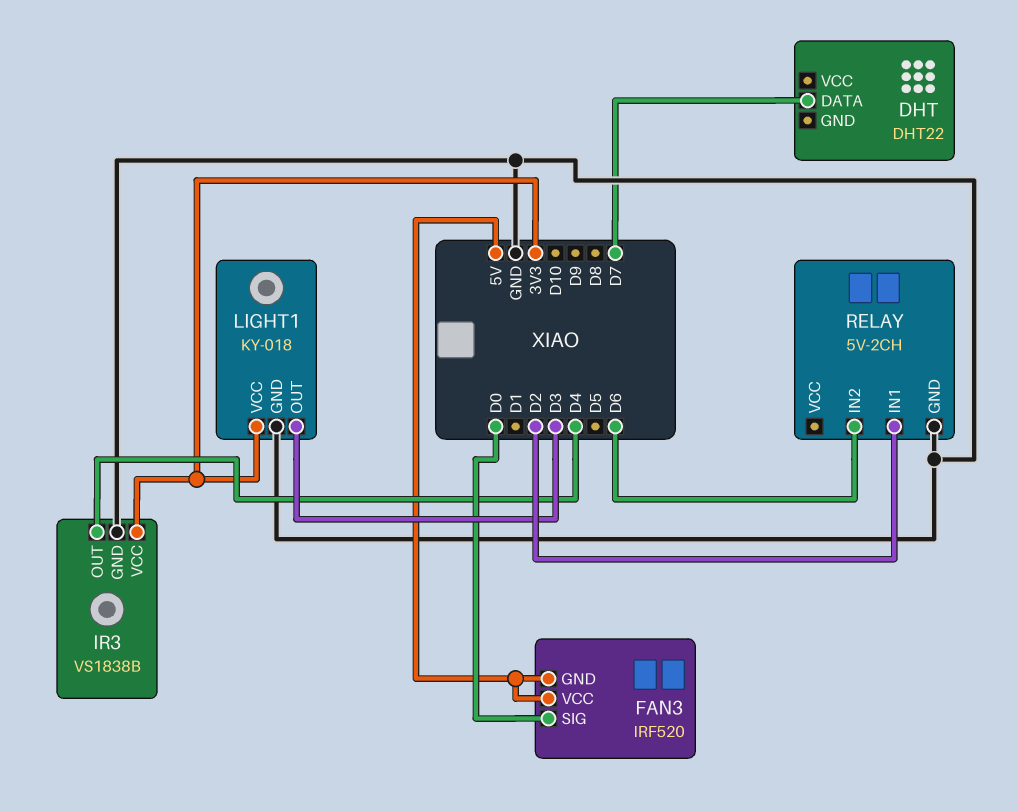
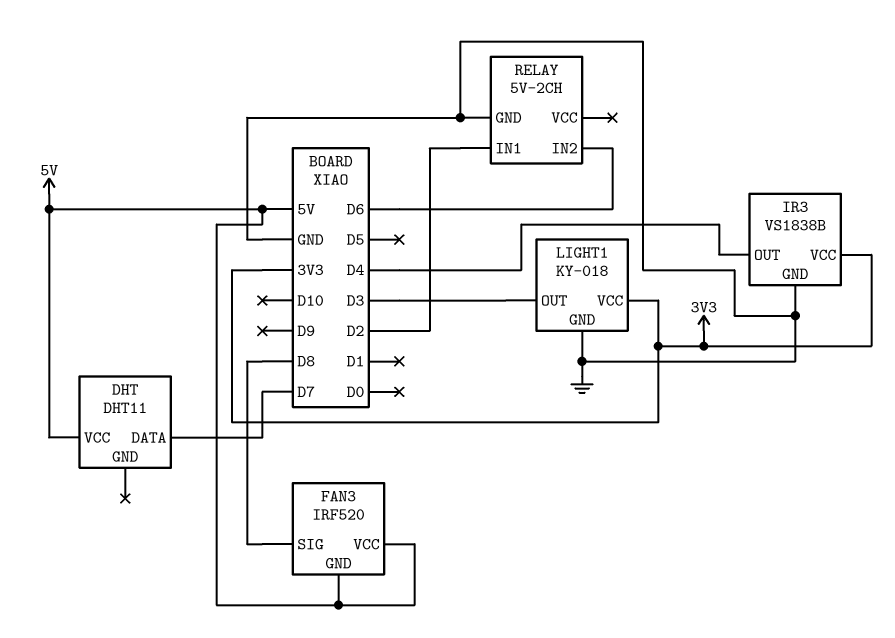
DHT: DHT22 -> DHT11
DHT pin VCC: none -> 5V
FAN3 pin SIG: D0 -> D8

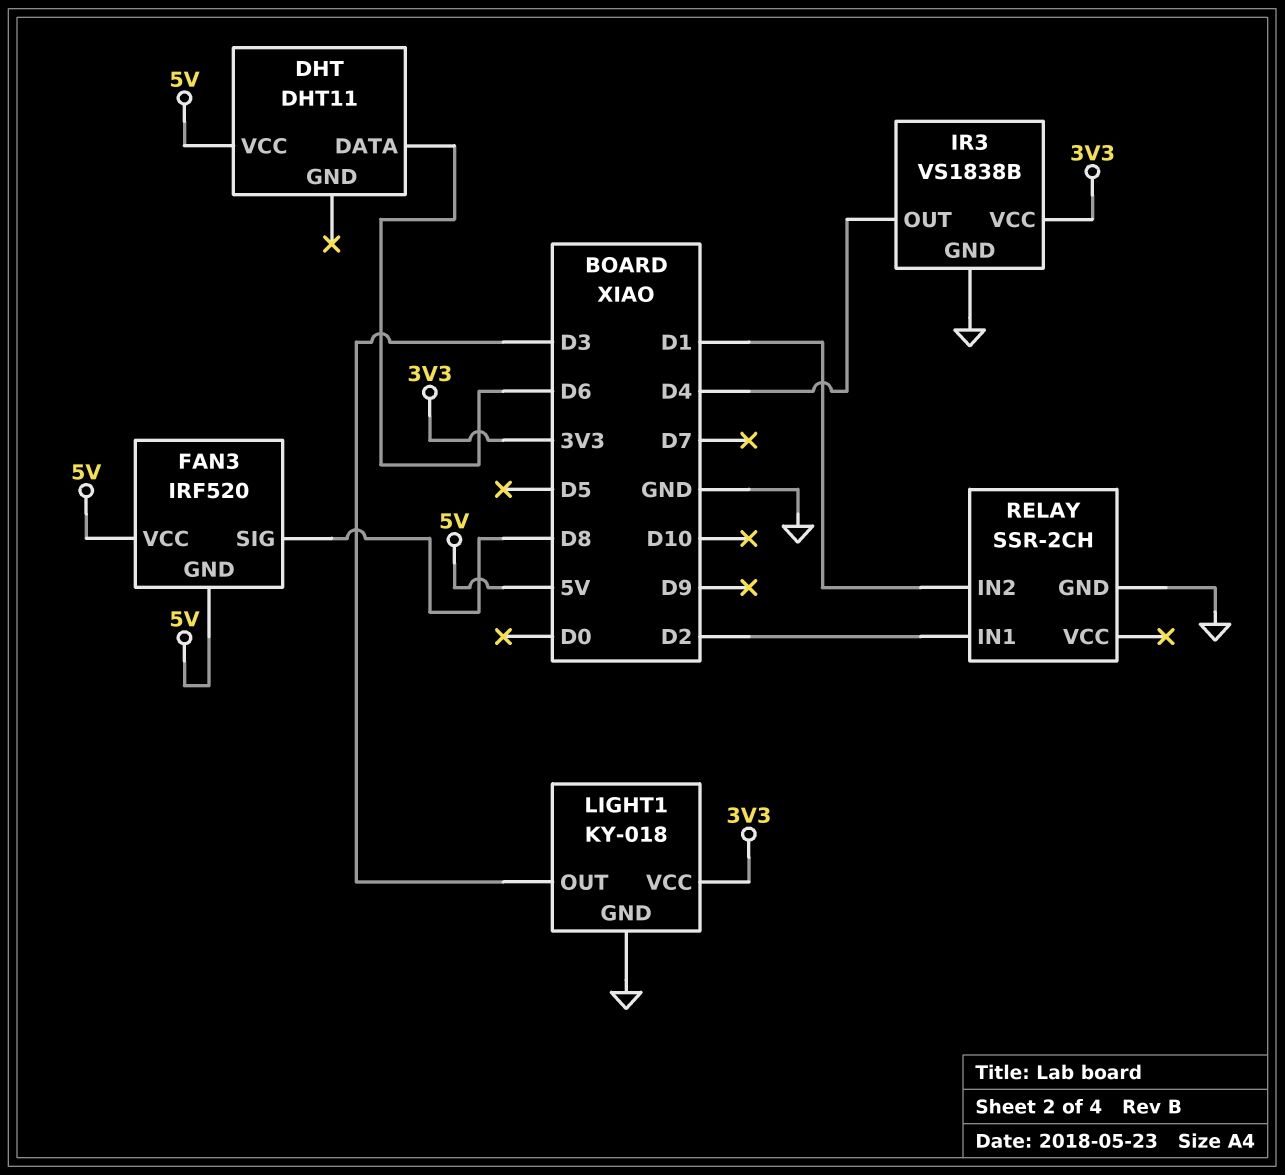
DHT pin DATA: D7 -> D6
RELAY: 5V-2CH -> SSR-2CH
RELAY pin IN2: D6 -> D1

